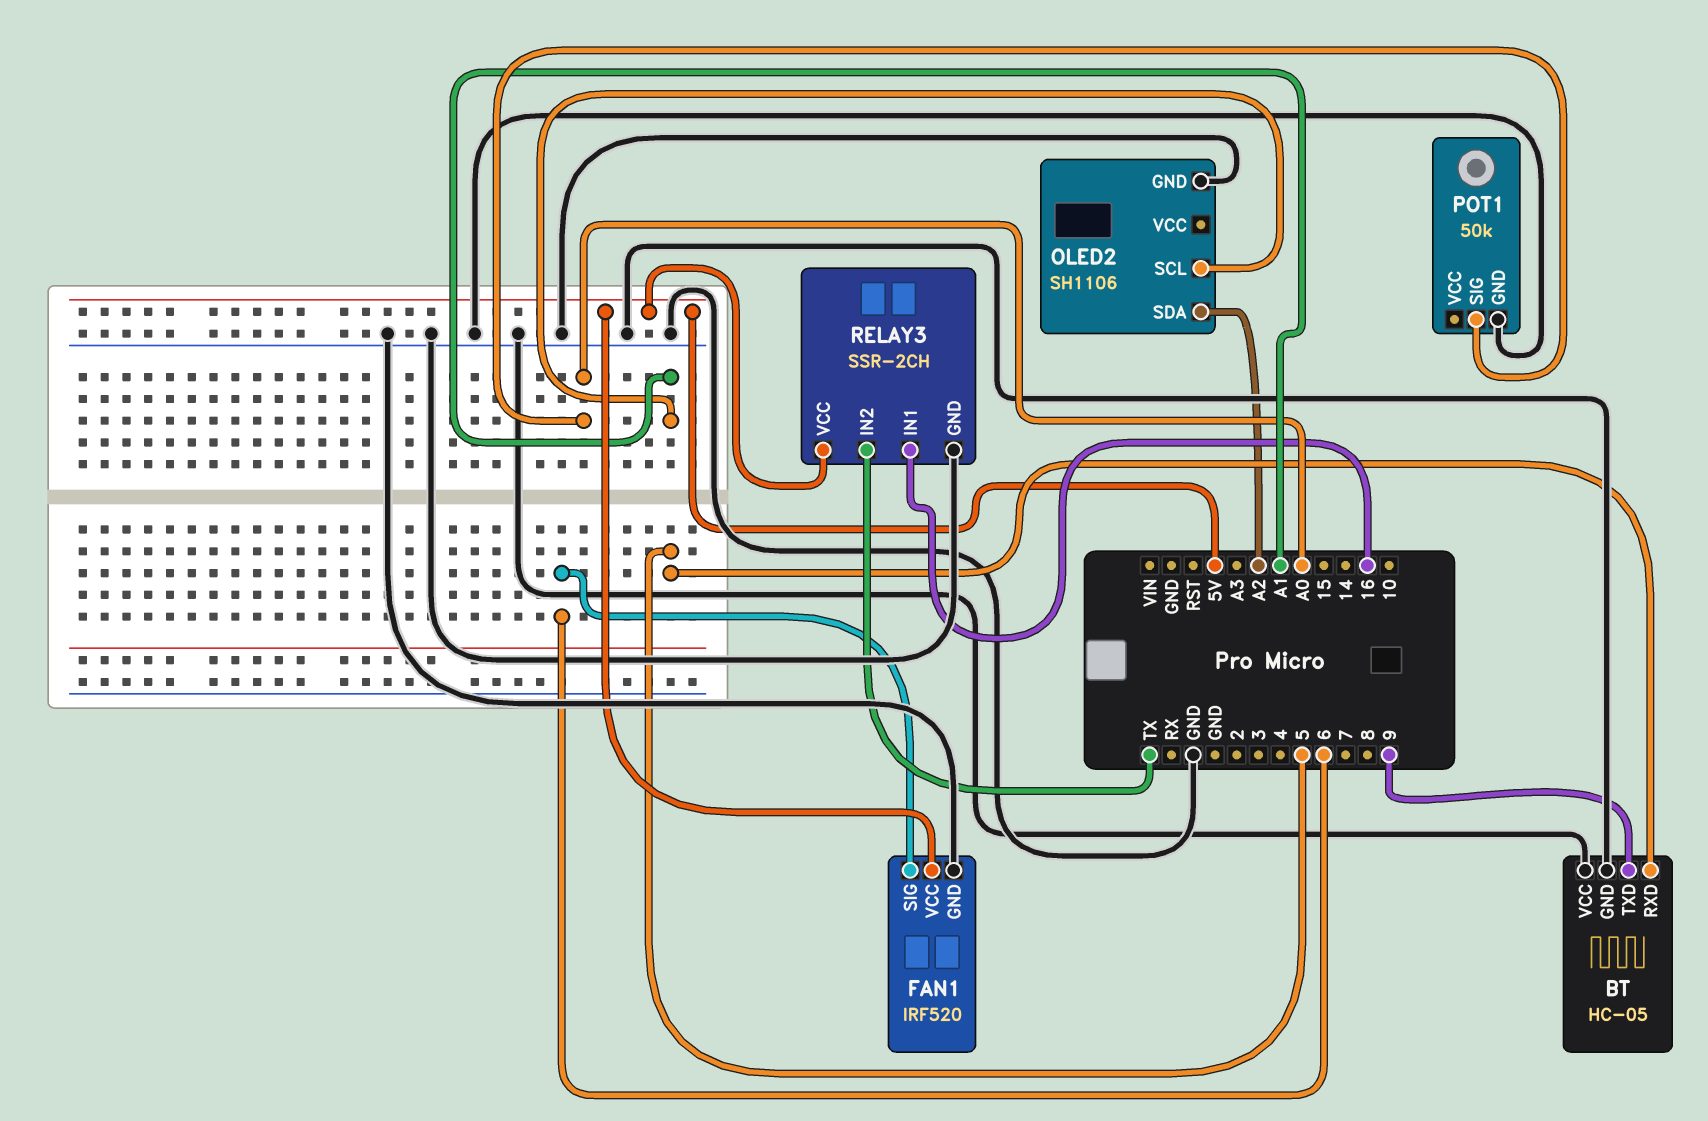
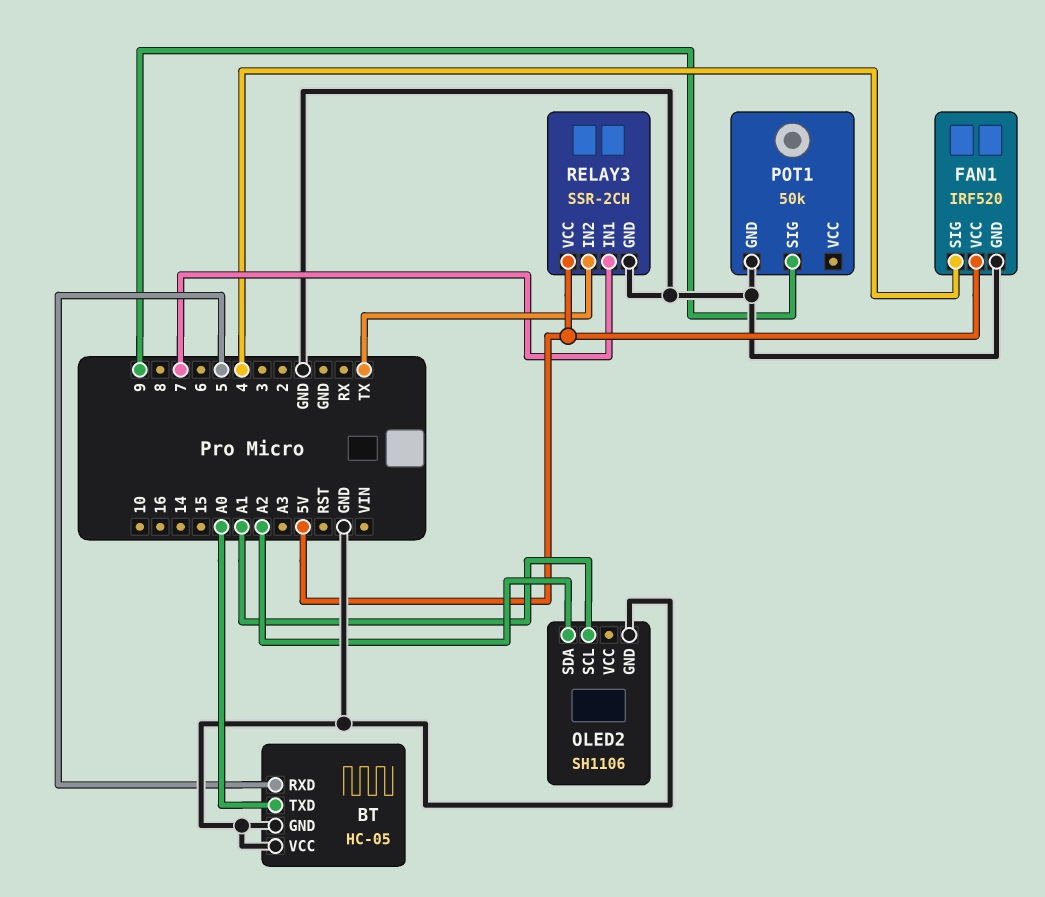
BT pin TXD: 9 -> A0
FAN1 pin SIG: 6 -> 4
POT1 pin SIG: A0 -> 9
RELAY3 pin IN1: 16 -> 7

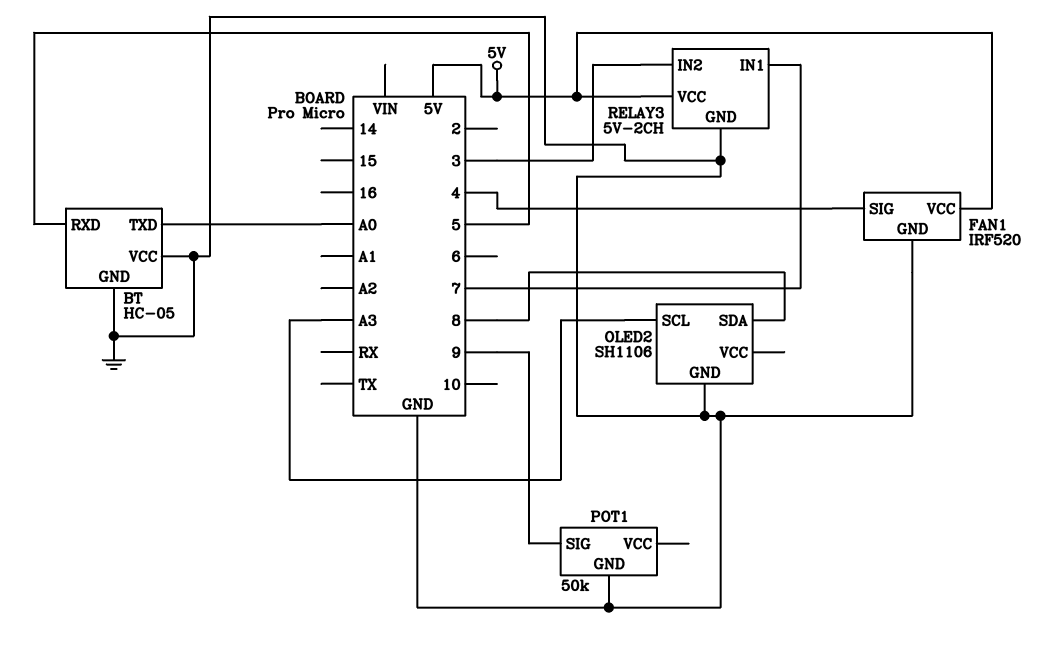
OLED2 pin SCL: A1 -> A3
OLED2 pin SDA: A2 -> 8
RELAY3: SSR-2CH -> 5V-2CH
RELAY3 pin IN2: TX -> 3

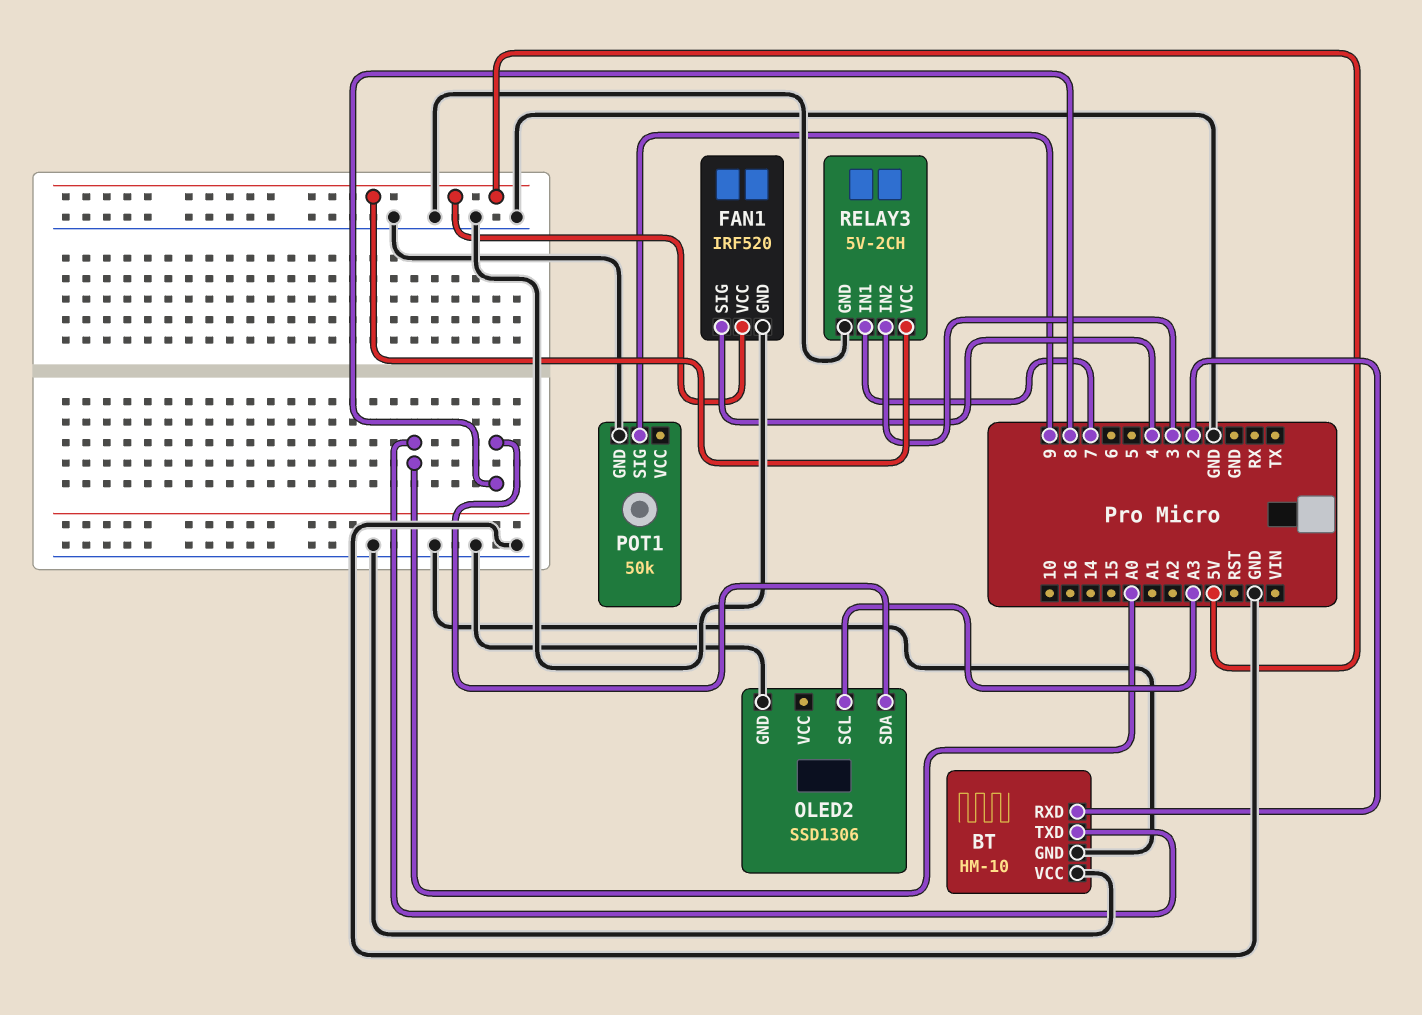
BT: HC-05 -> HM-10
BT pin RXD: 5 -> 2
OLED2: SH1106 -> SSD1306

